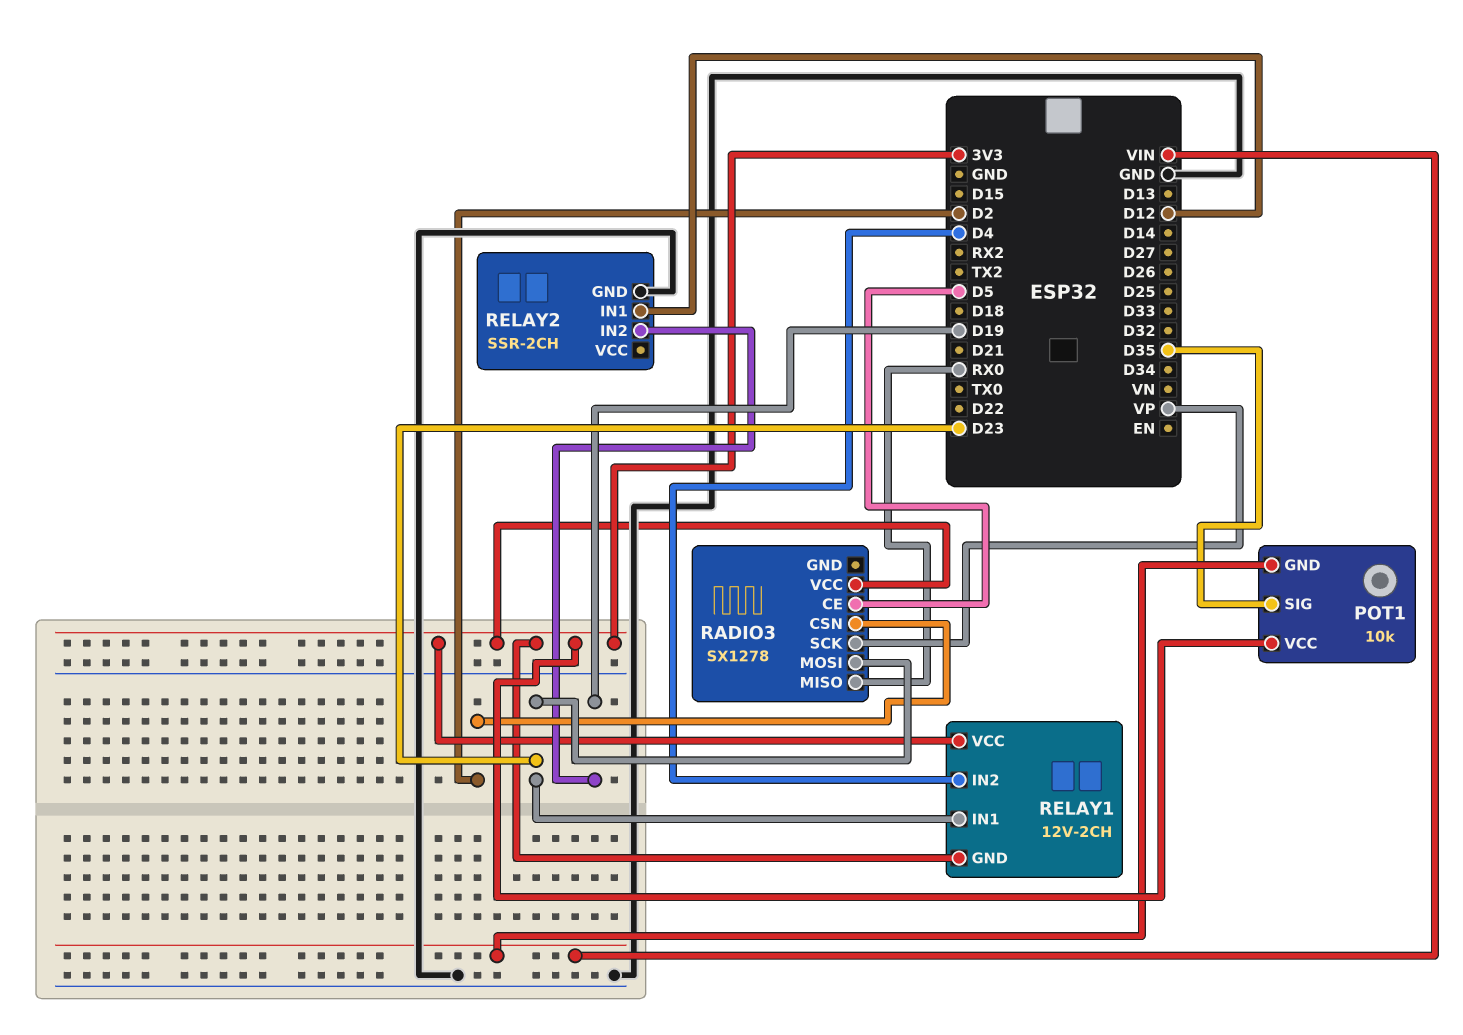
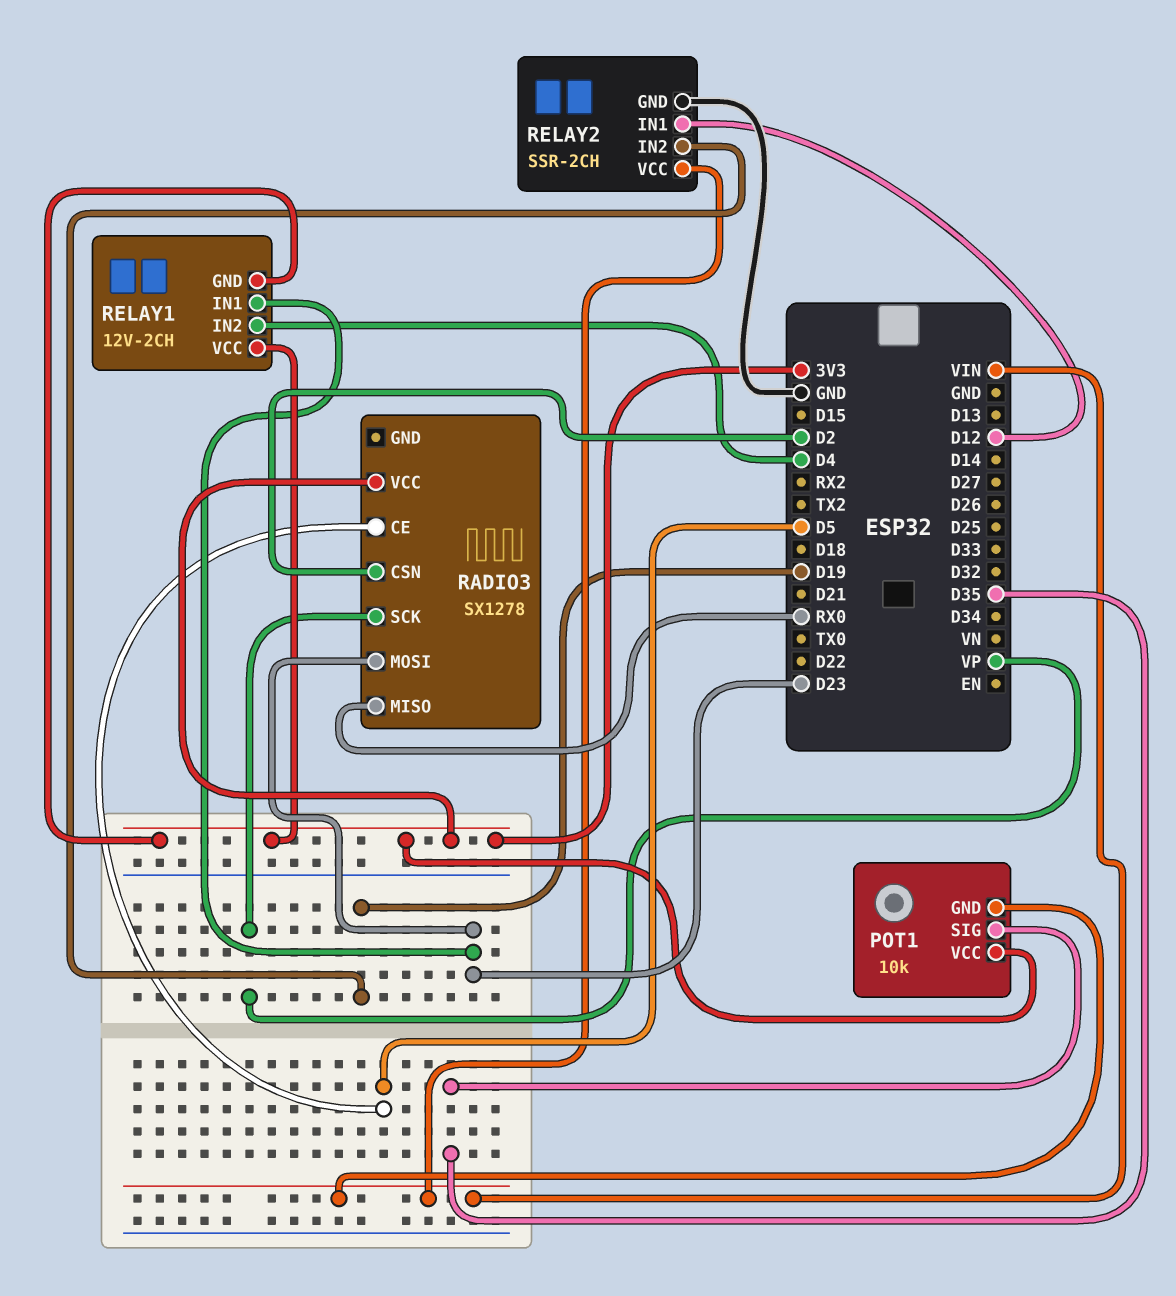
RELAY2 pin VCC: none -> VIN

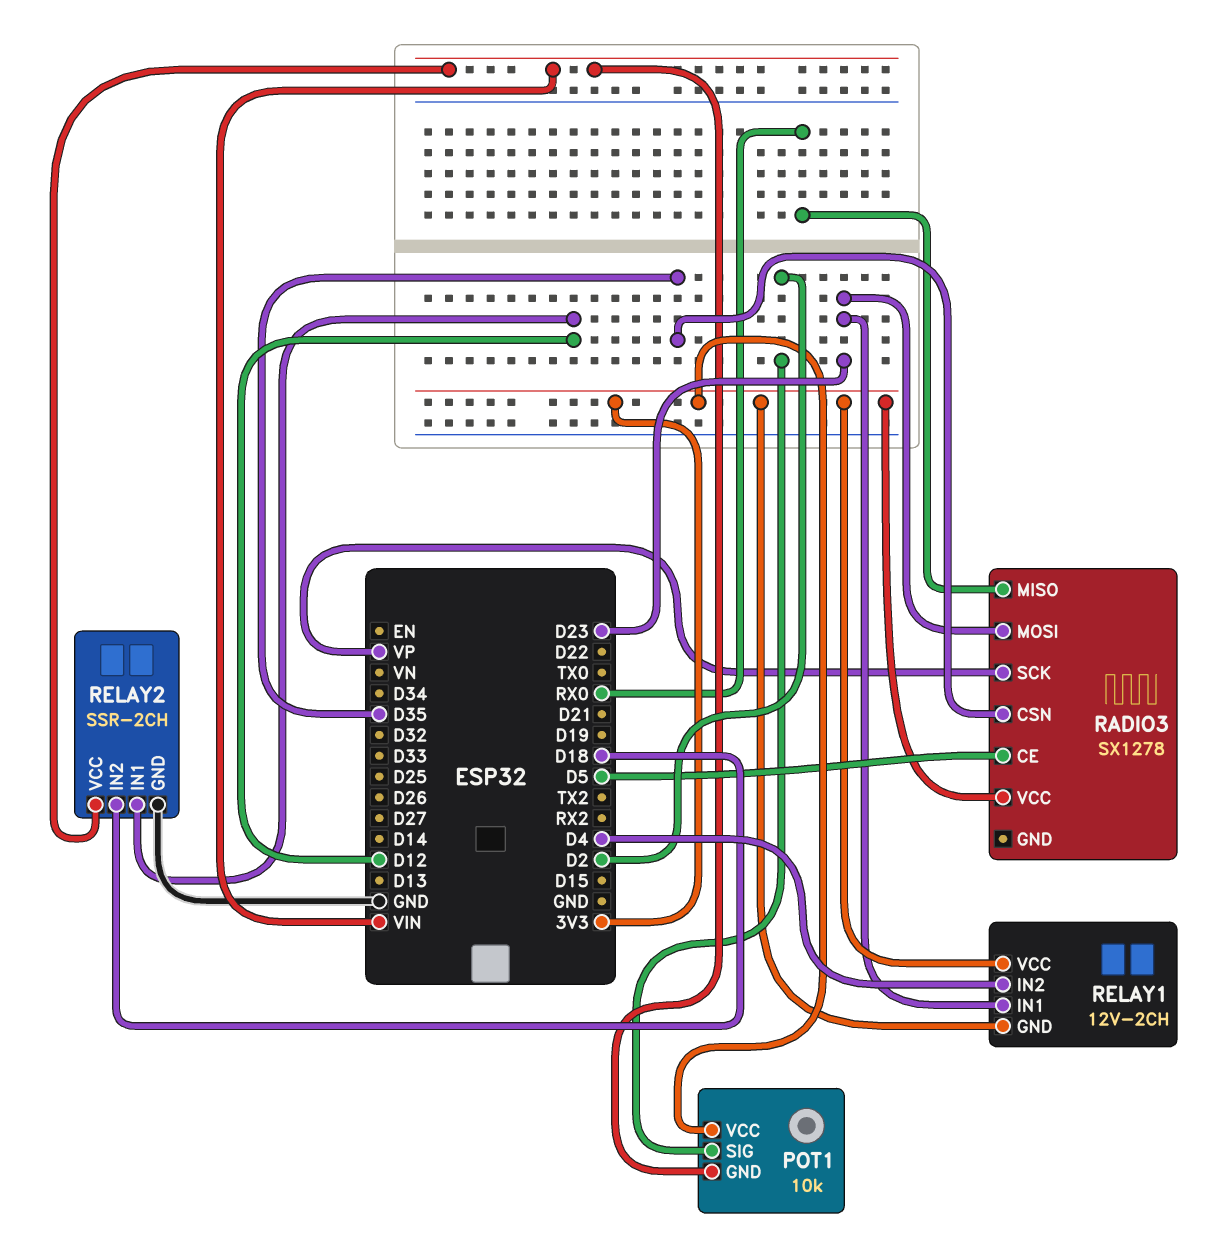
POT1 pin SIG: D35 -> D2
RADIO3 pin CSN: D2 -> D35
RELAY2 pin IN2: D19 -> D18

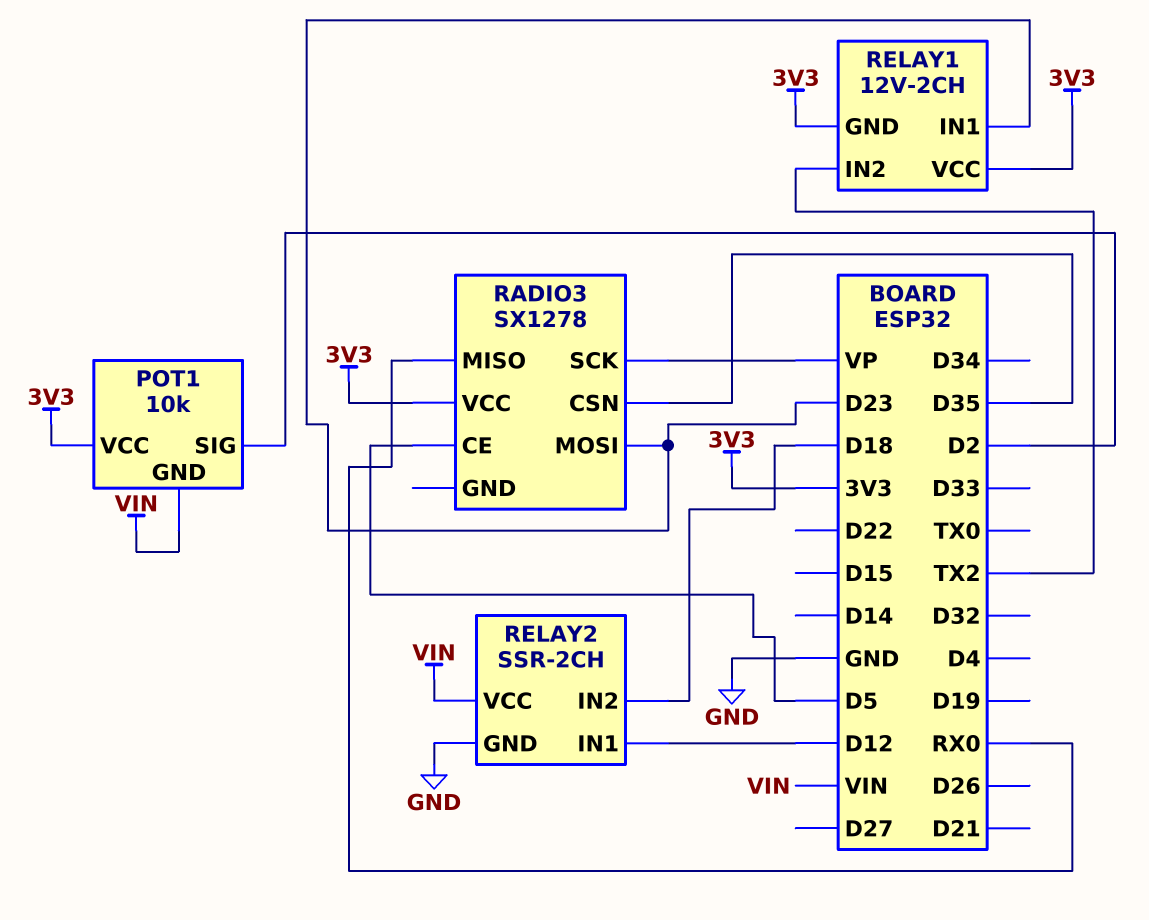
RELAY1 pin IN2: D4 -> TX2

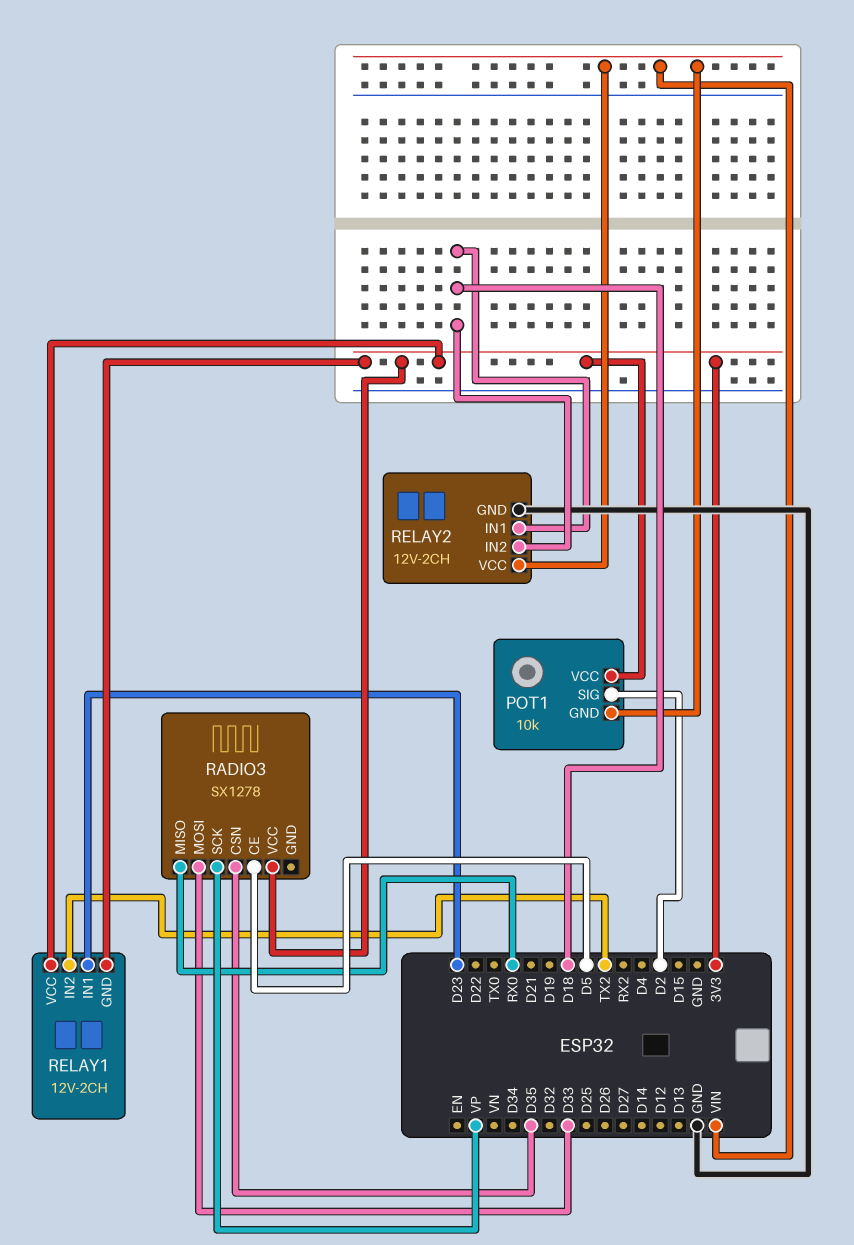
RADIO3 pin MOSI: D23 -> D33
RELAY2: SSR-2CH -> 12V-2CH
RELAY2 pin IN1: D12 -> D18

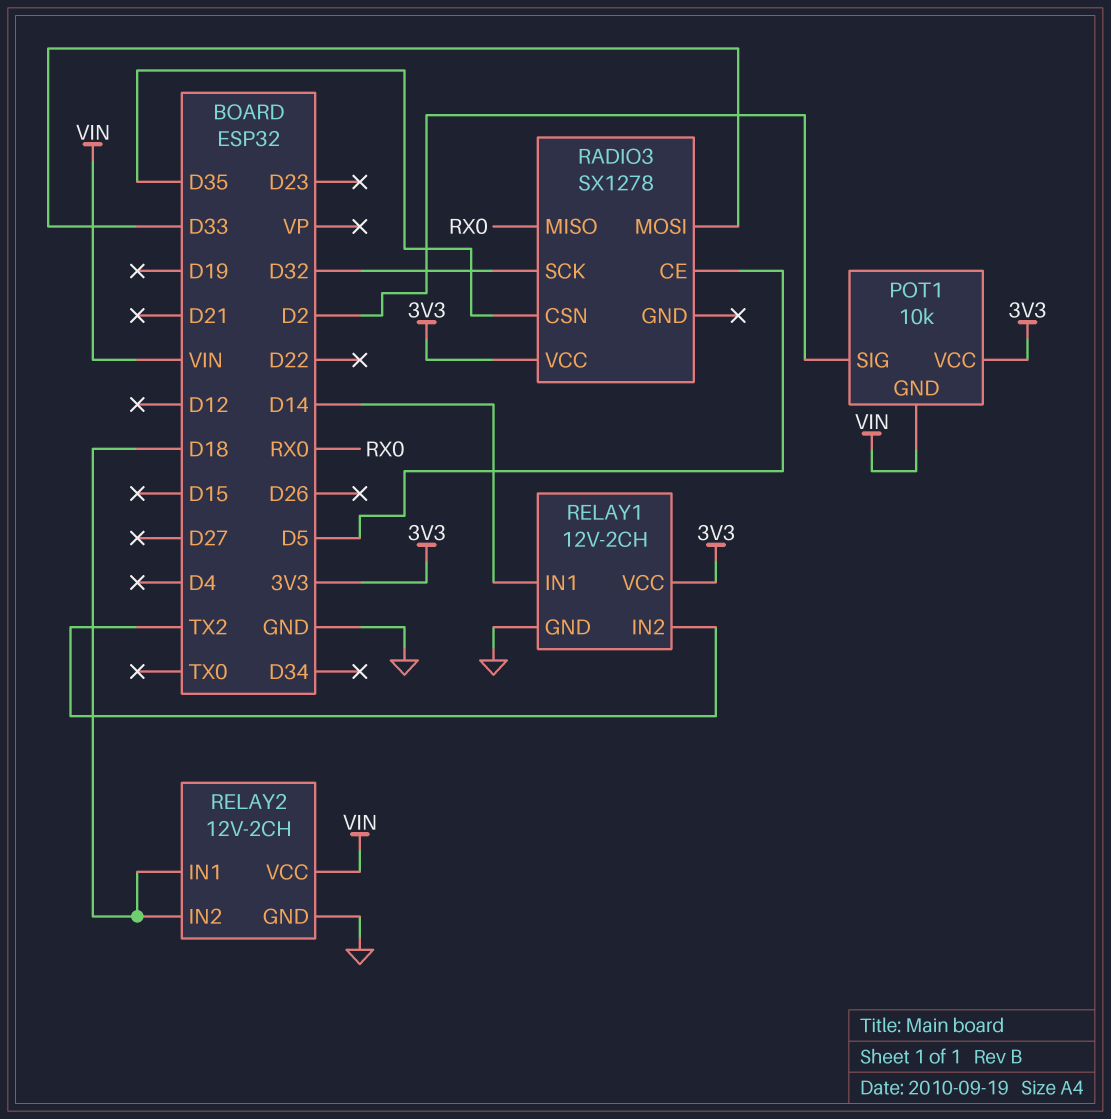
RADIO3 pin SCK: VP -> D32
RELAY1 pin GND: 3V3 -> GND
RELAY1 pin IN1: D23 -> D14

